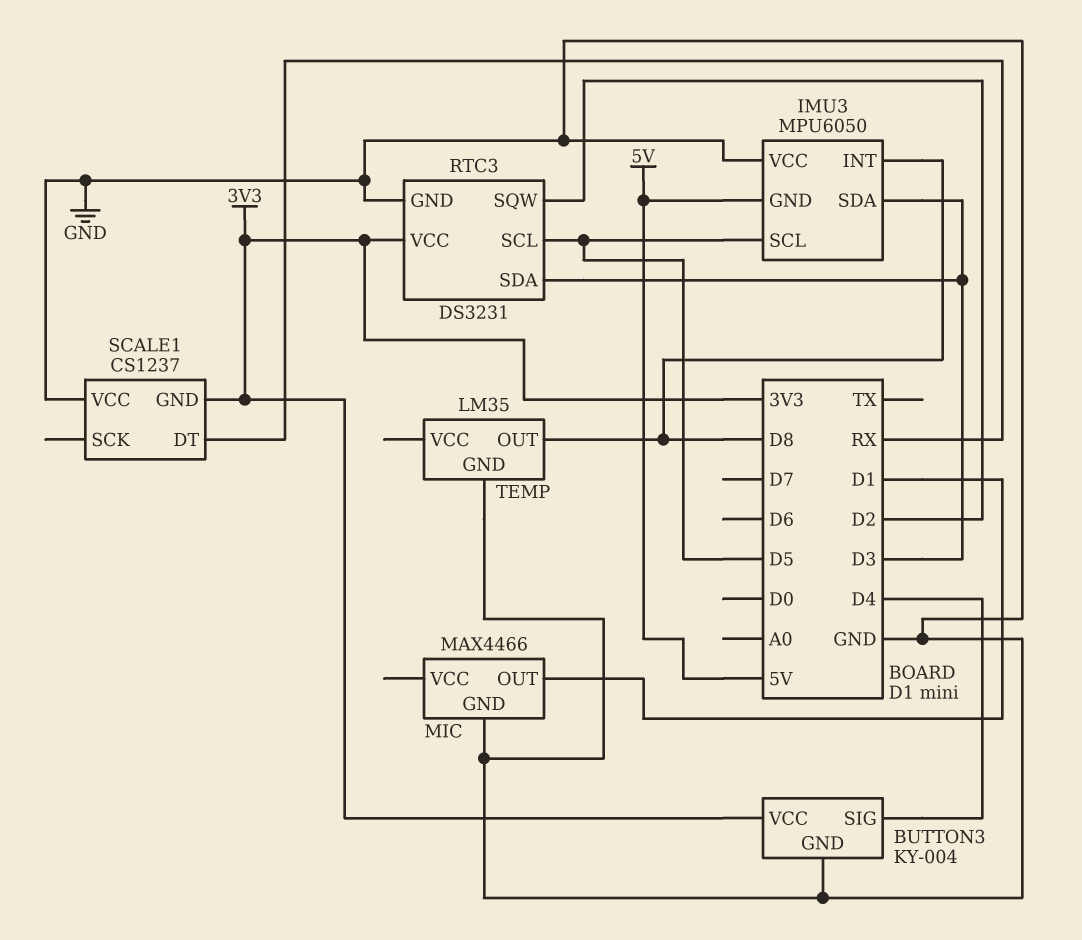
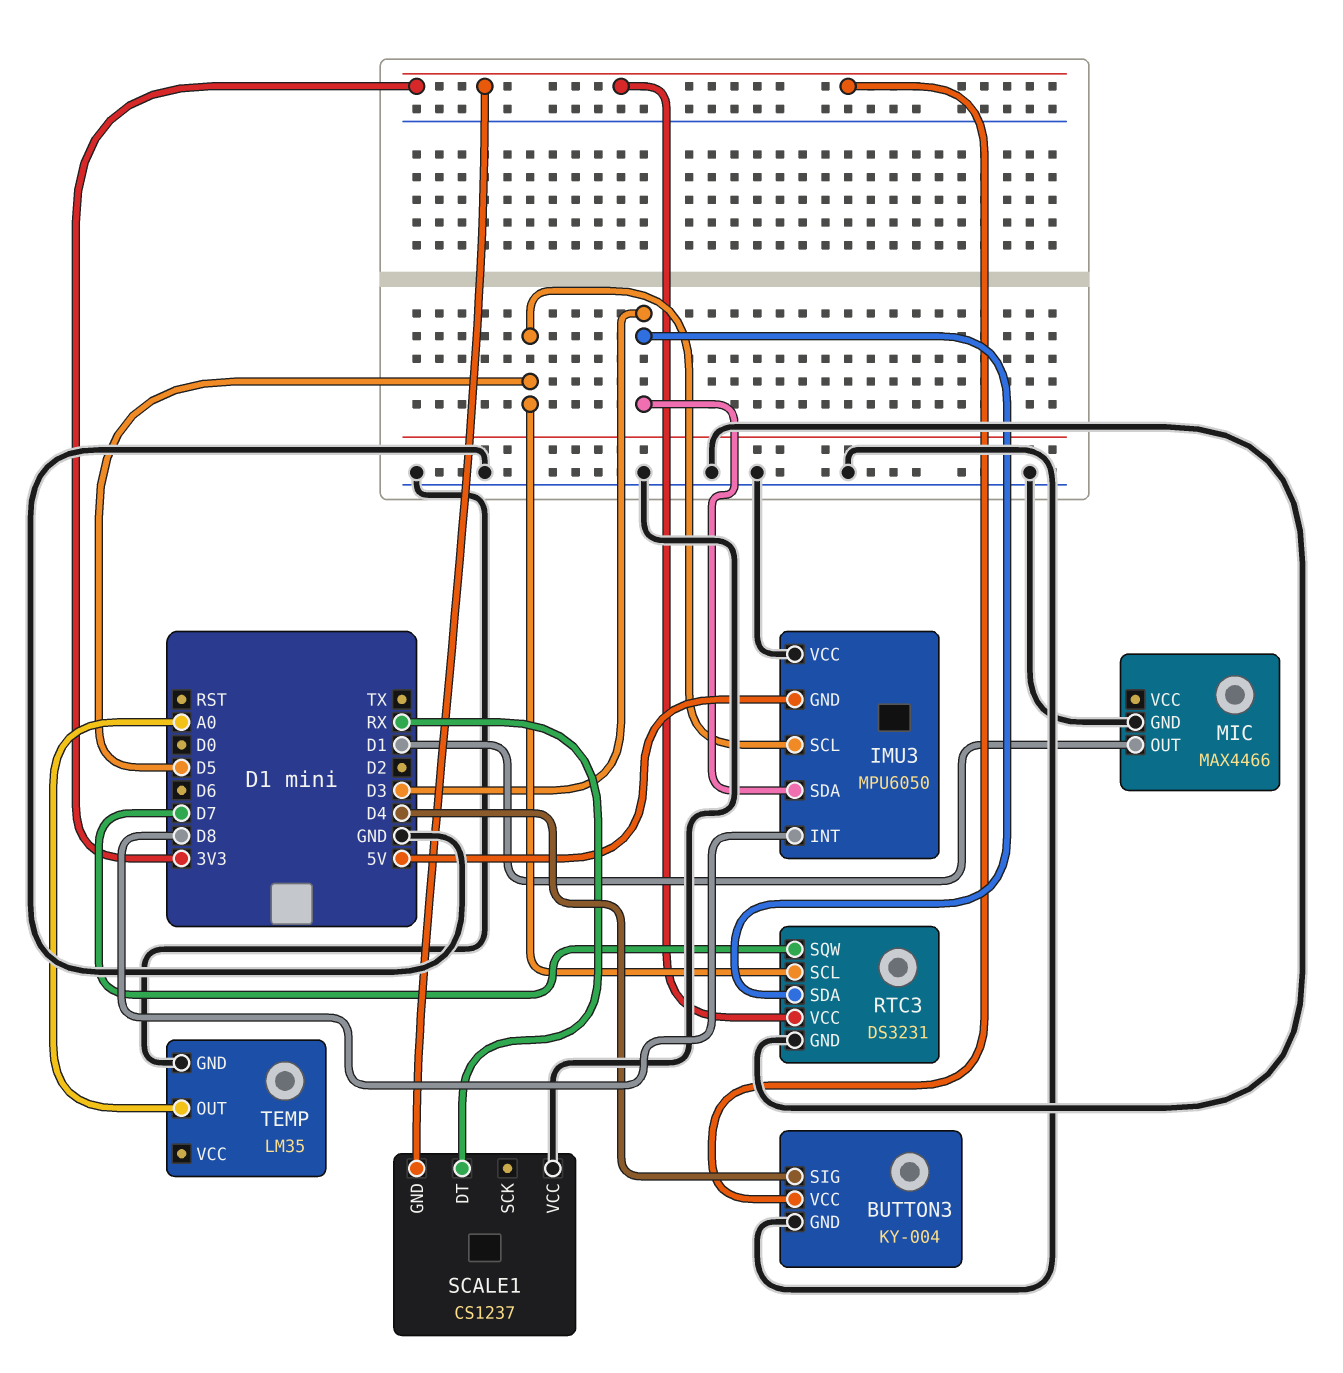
RTC3 pin SQW: D2 -> D7
TEMP pin OUT: D8 -> A0

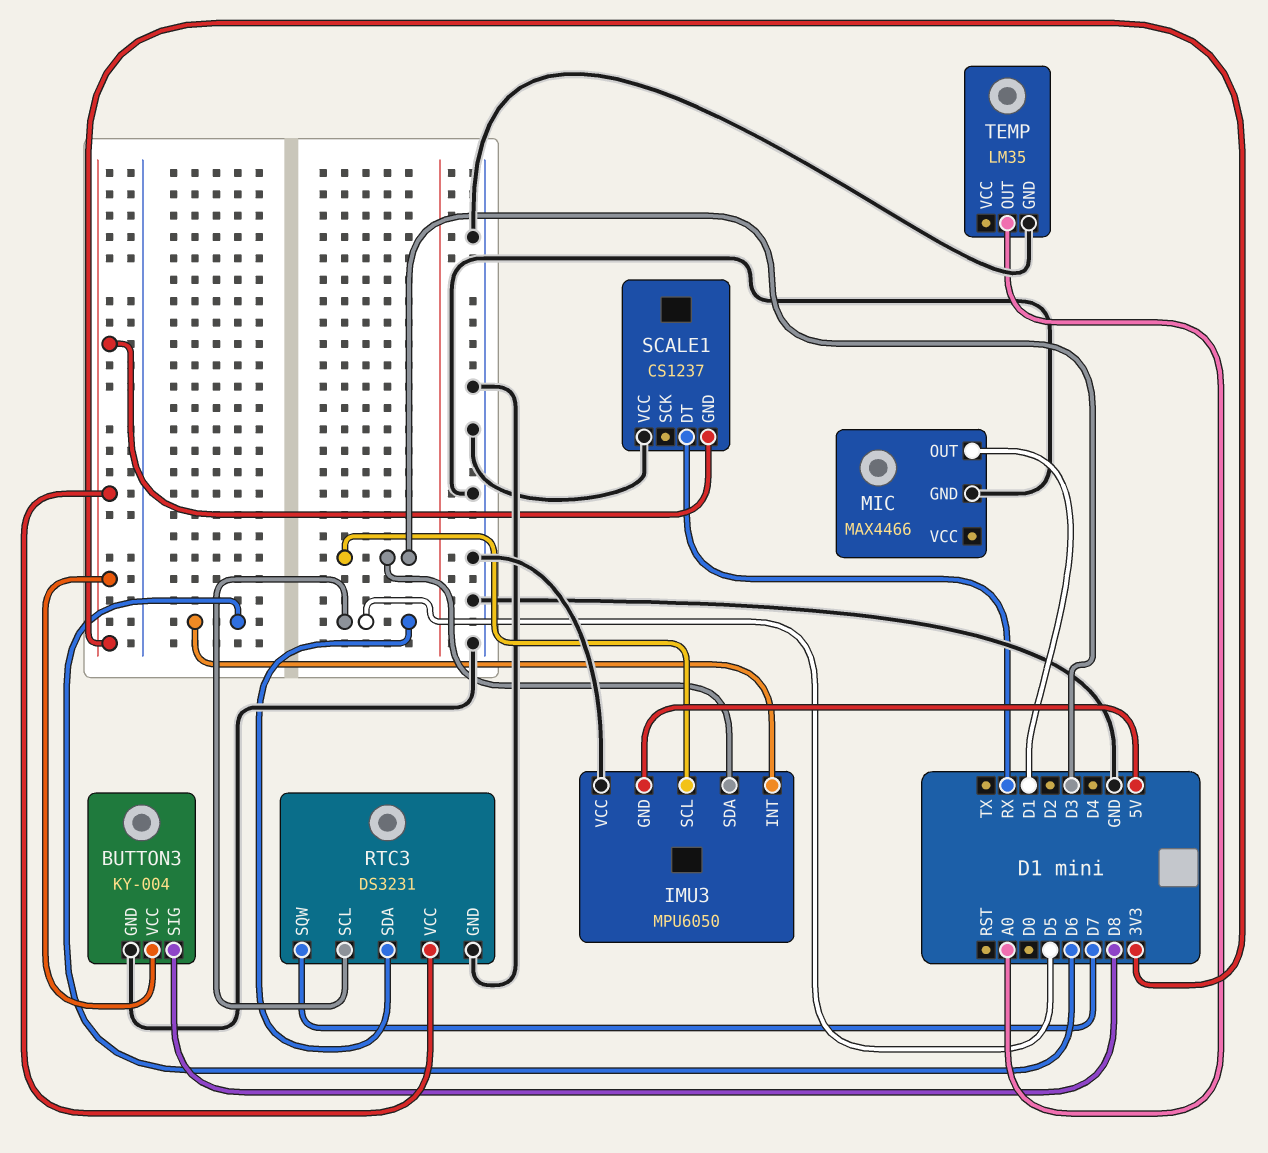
BUTTON3 pin SIG: D4 -> D8
IMU3 pin INT: D8 -> D6
IMU3 pin SCL: D5 -> D3
RTC3 pin SDA: D3 -> D5

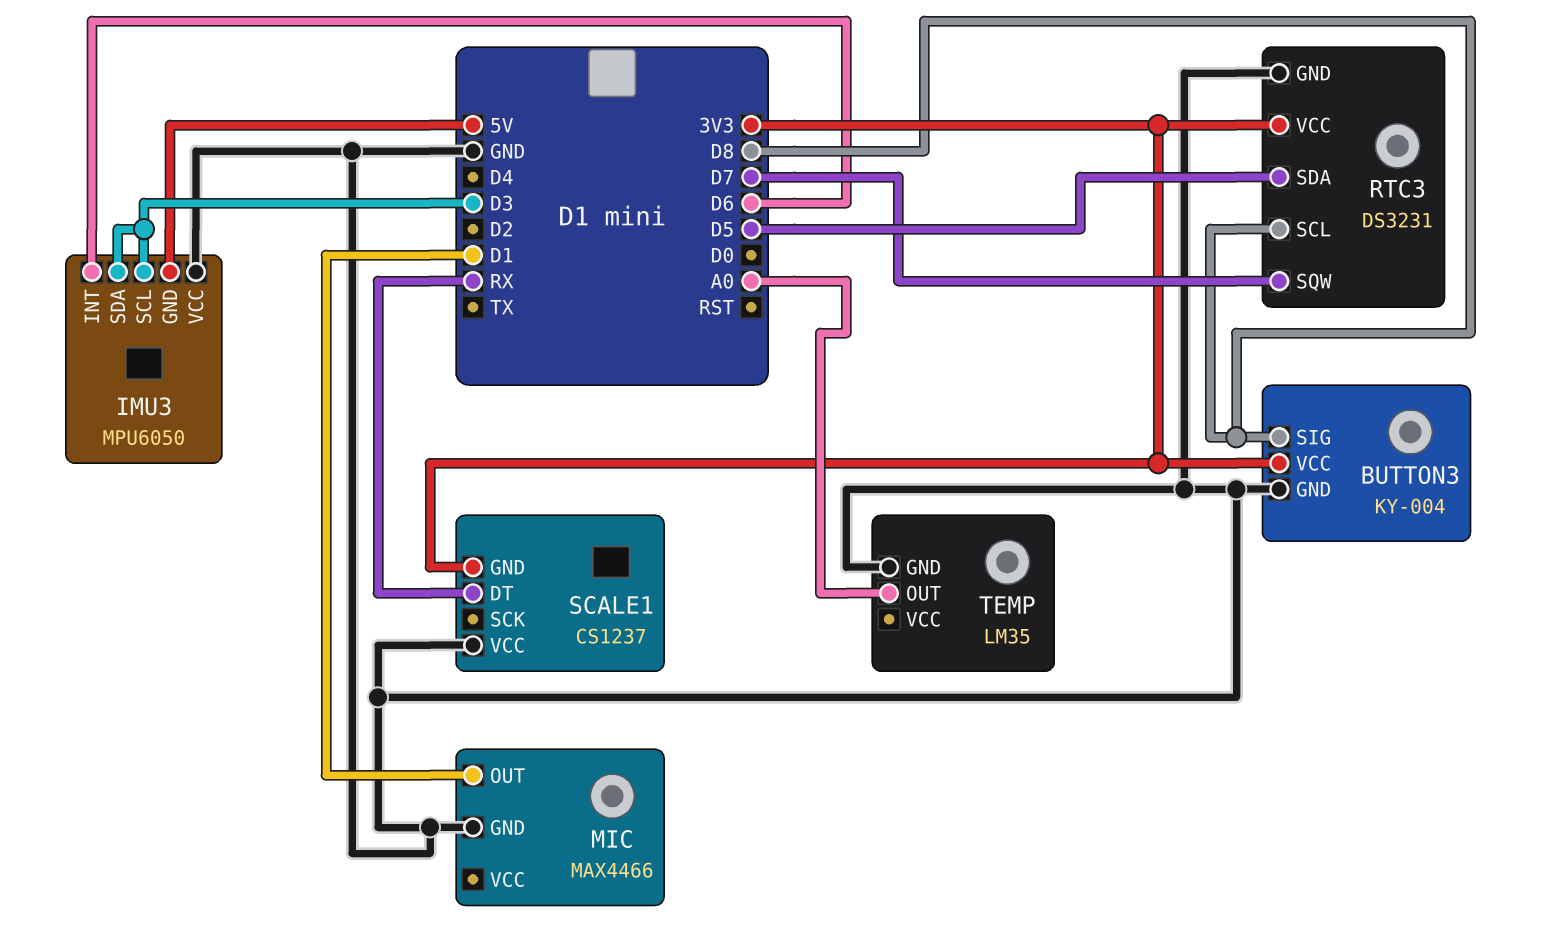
RTC3 pin SCL: D5 -> D8

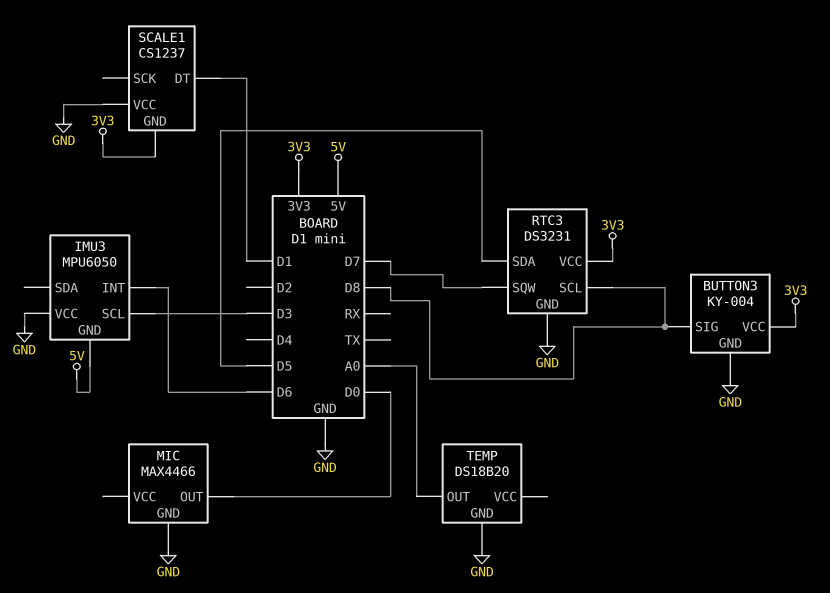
IMU3 pin SDA: D3 -> none
MIC pin OUT: D1 -> D0
SCALE1 pin DT: RX -> D1
TEMP: LM35 -> DS18B20

